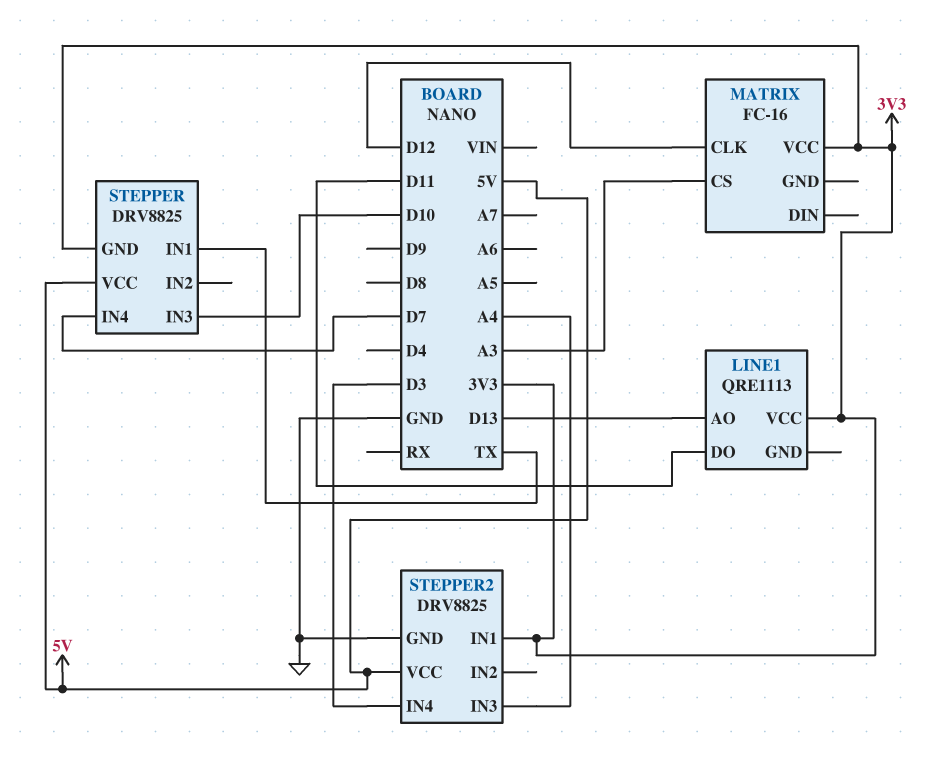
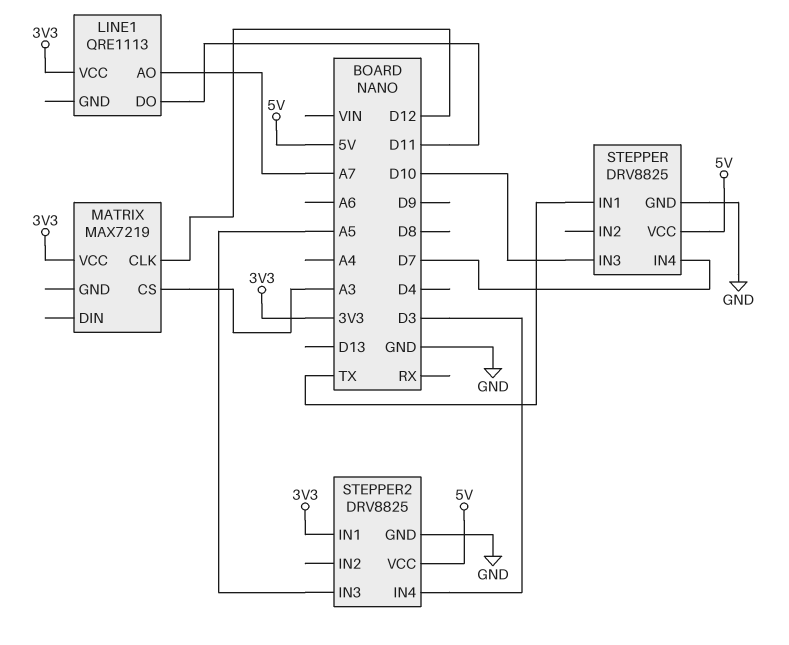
LINE1 pin AO: D13 -> A7
MATRIX: FC-16 -> MAX7219
STEPPER pin GND: 3V3 -> GND
STEPPER2 pin IN3: A4 -> A5

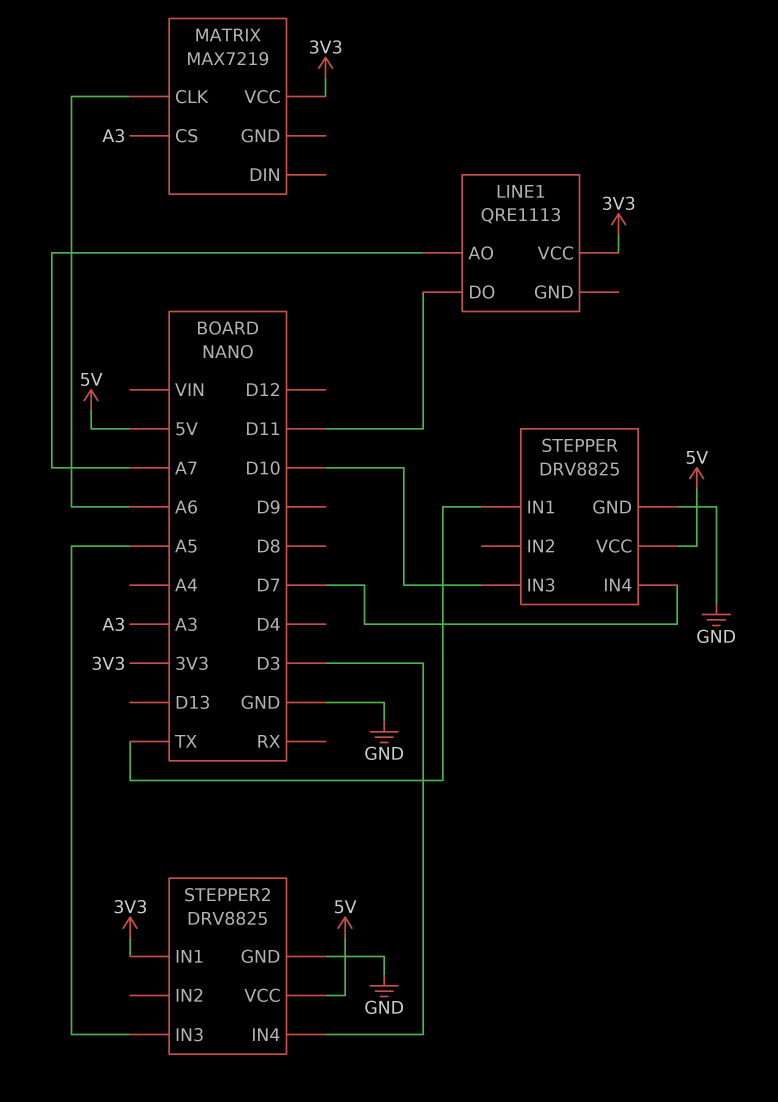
MATRIX pin CLK: D12 -> A6

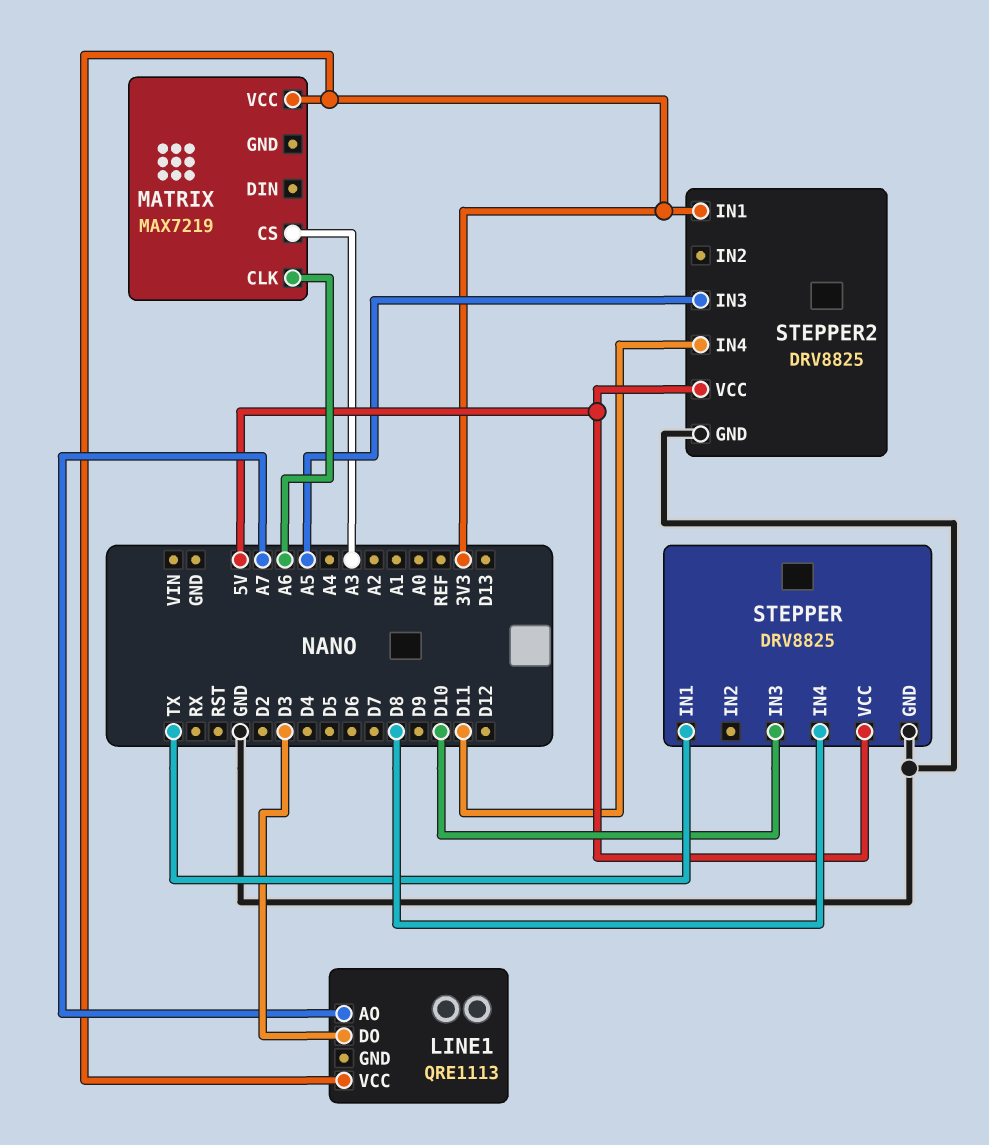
LINE1 pin DO: D11 -> D3
STEPPER pin IN4: D7 -> D8
STEPPER2 pin IN4: D3 -> D11

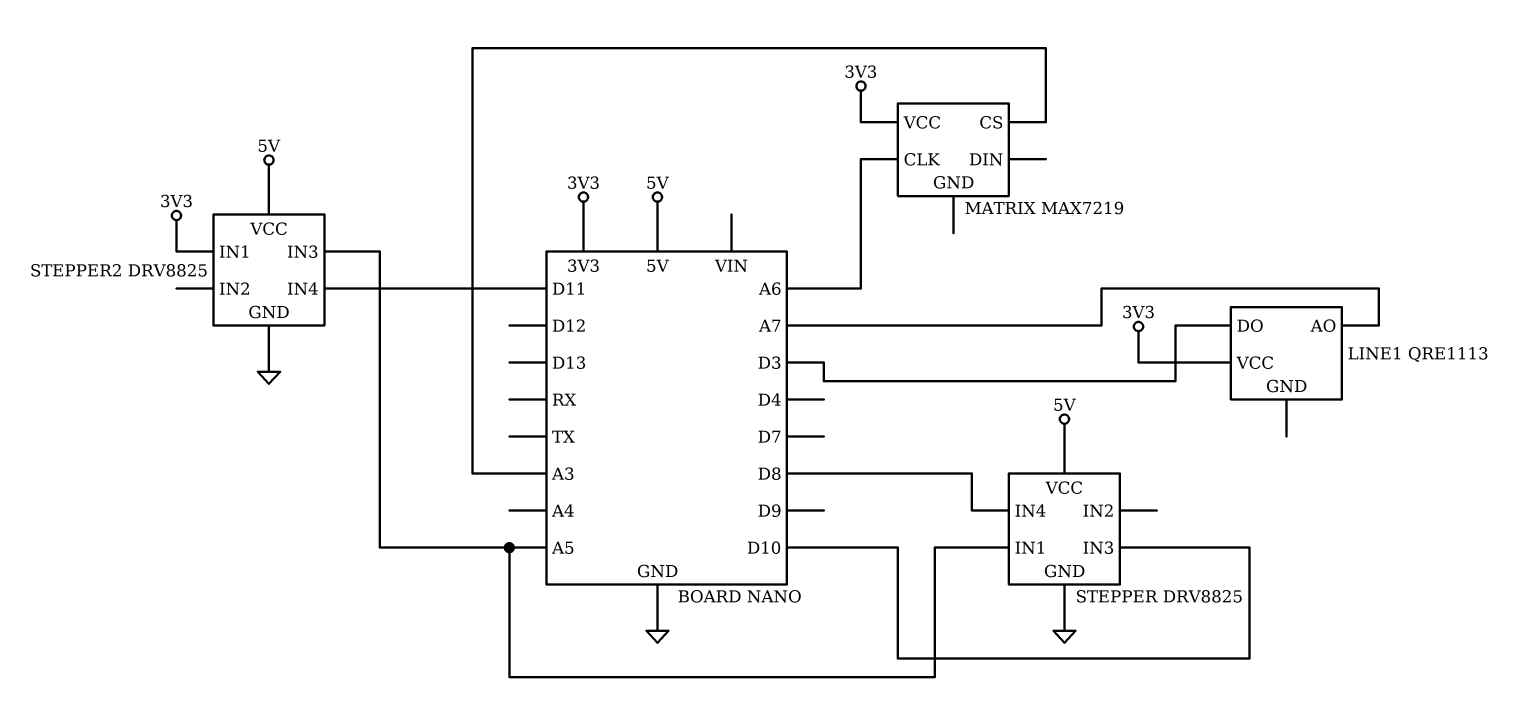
STEPPER pin IN1: TX -> A5

